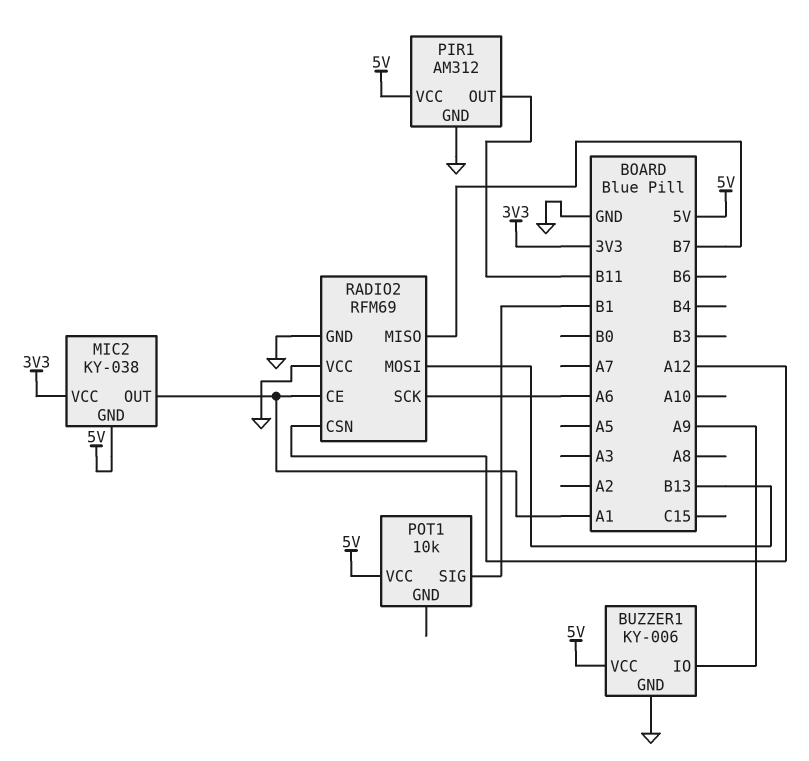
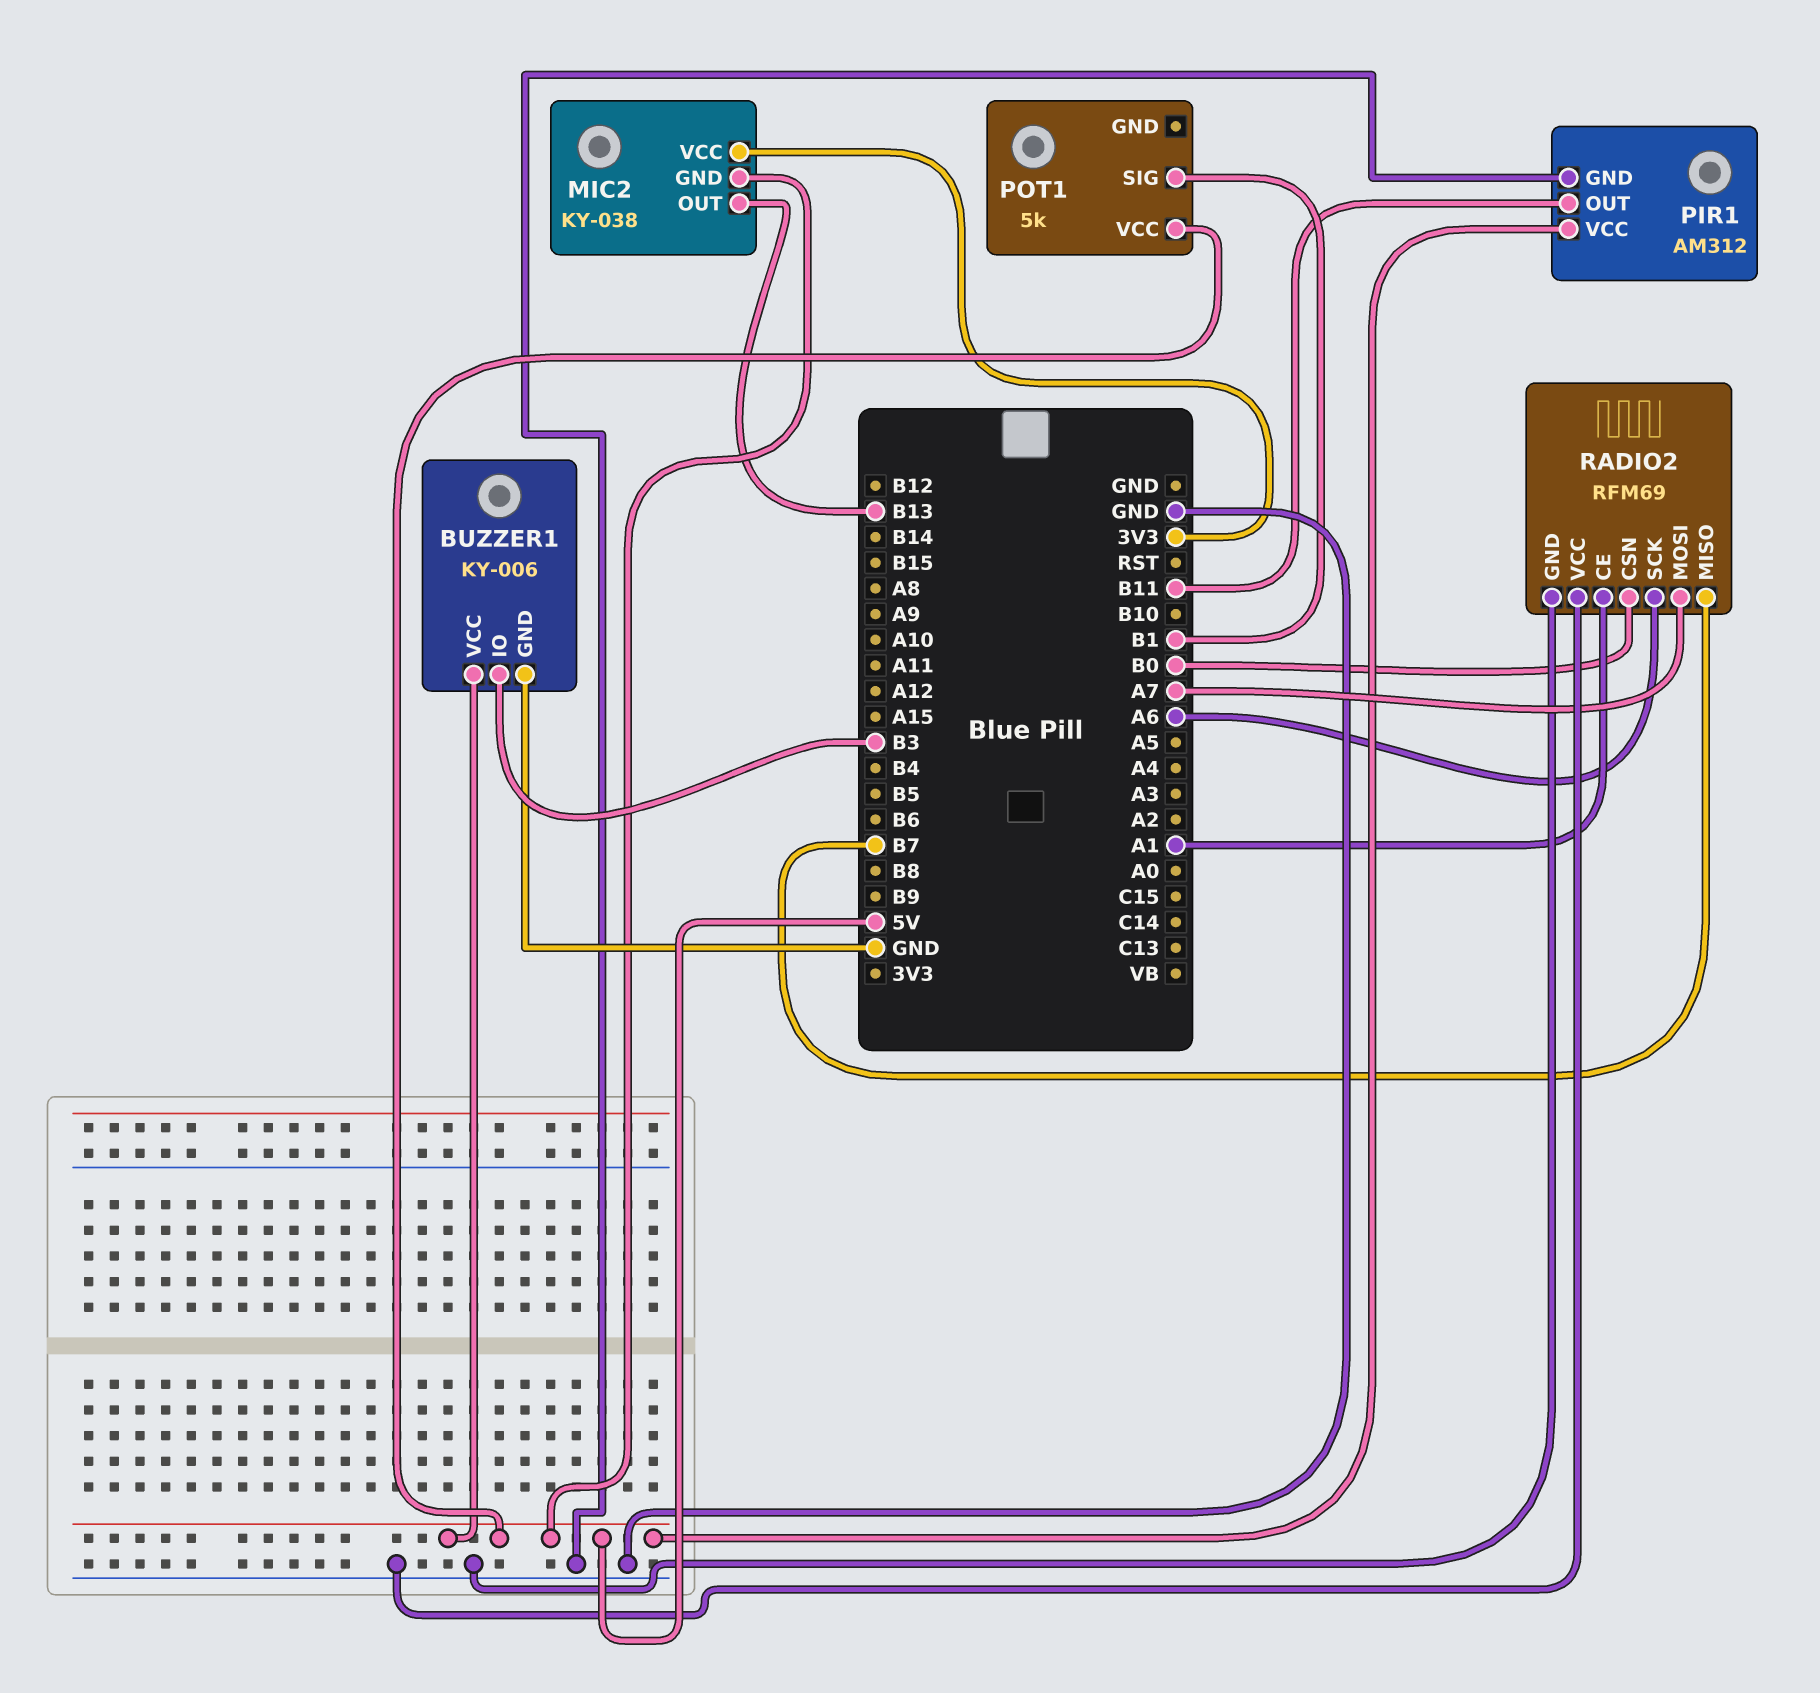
BUZZER1 pin IO: A9 -> B3
MIC2 pin OUT: A1 -> B13
POT1: 10k -> 5k
RADIO2 pin CSN: A12 -> B0
RADIO2 pin MOSI: B13 -> A7

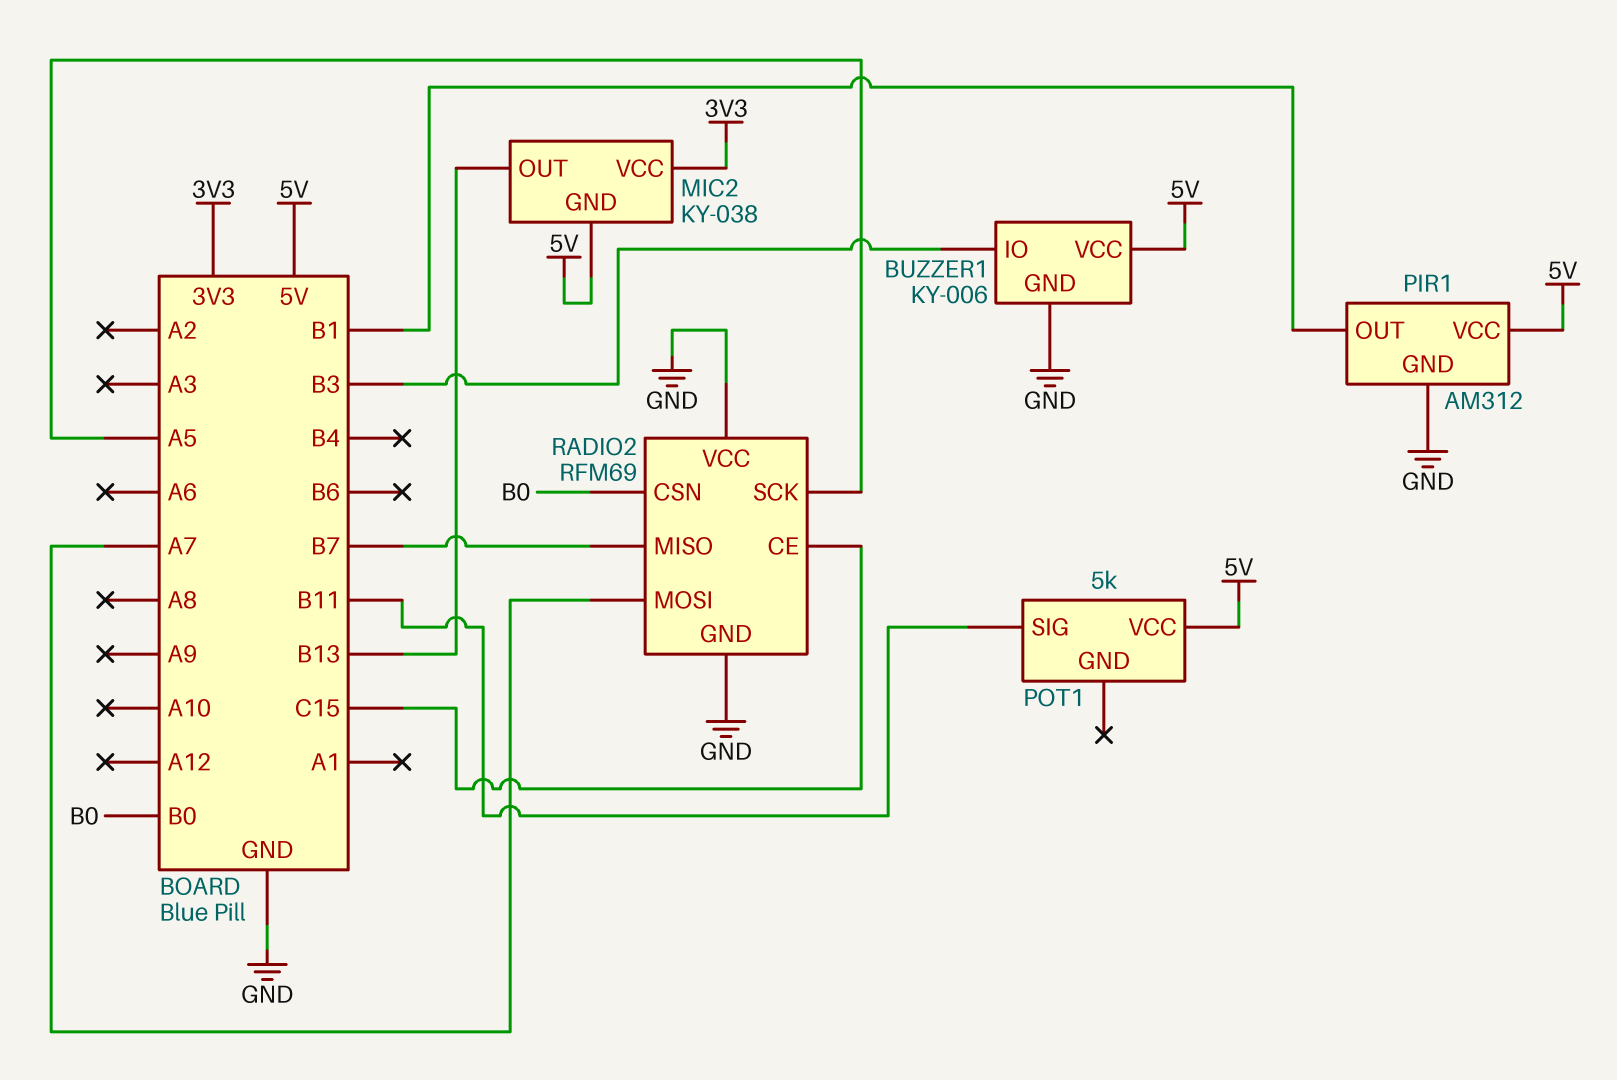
PIR1 pin OUT: B11 -> B1
POT1 pin SIG: B1 -> B11
RADIO2 pin CE: A1 -> C15
RADIO2 pin SCK: A6 -> A5

